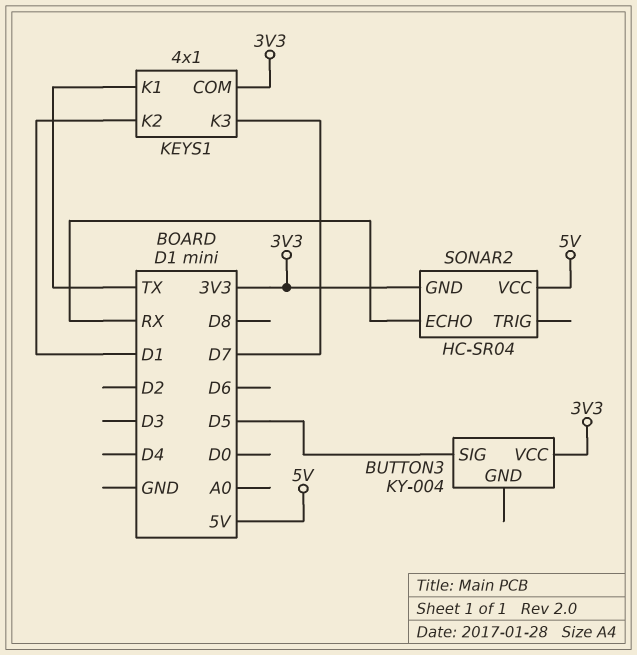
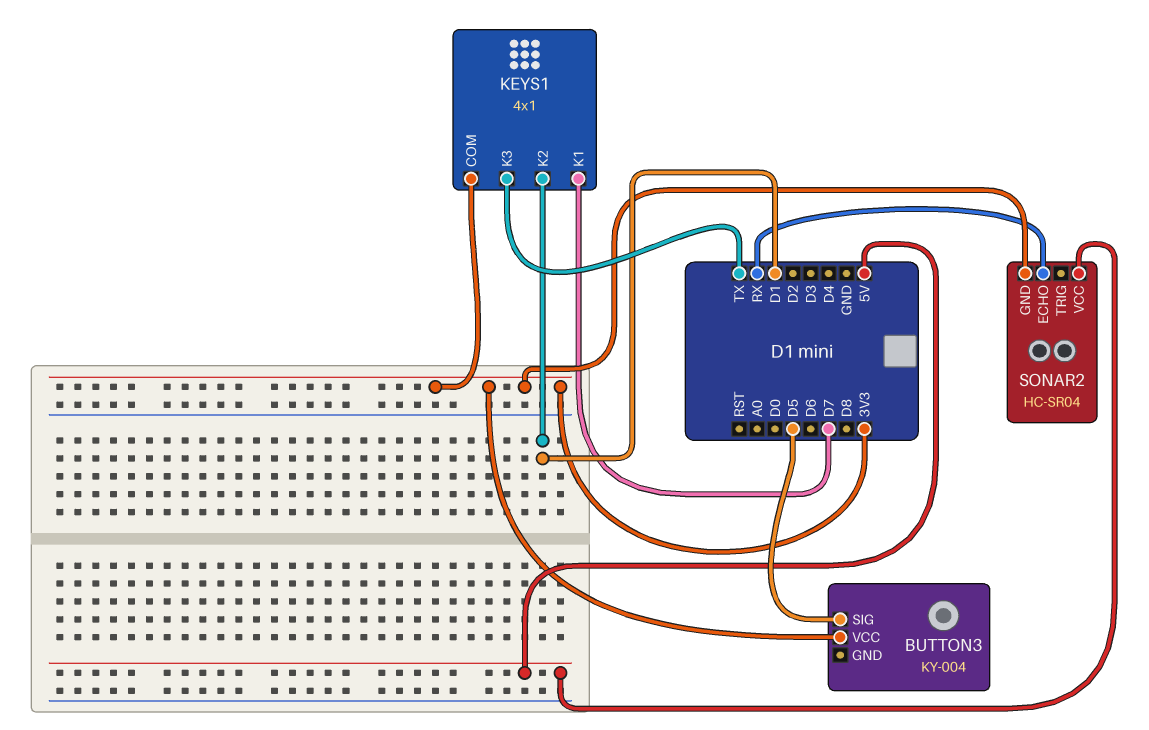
KEYS1 pin K1: TX -> D7
KEYS1 pin K3: D7 -> TX

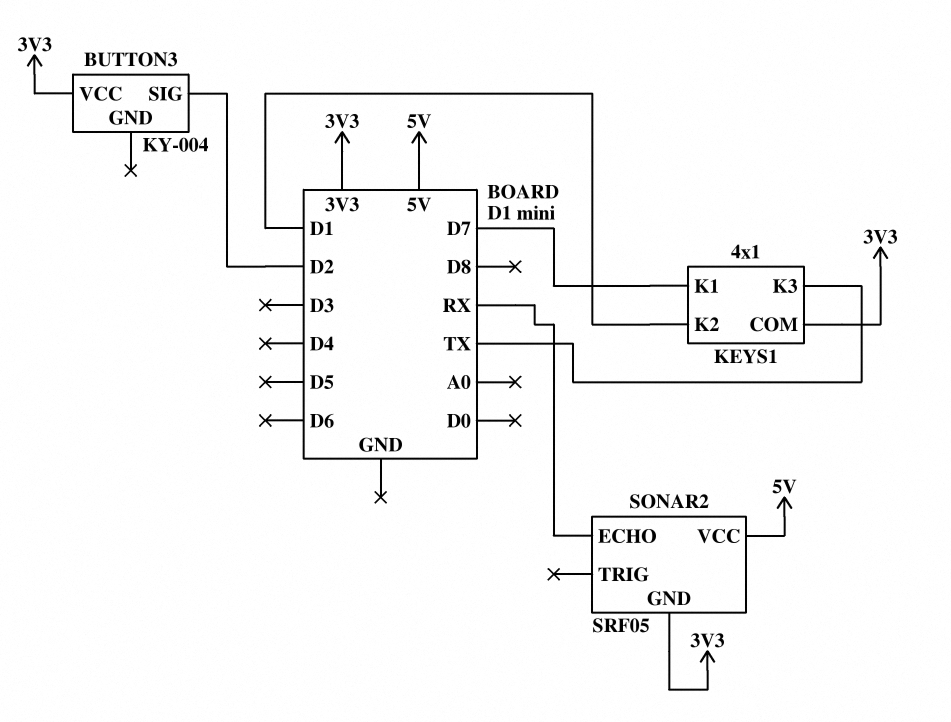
BUTTON3 pin SIG: D5 -> D2
SONAR2: HC-SR04 -> SRF05

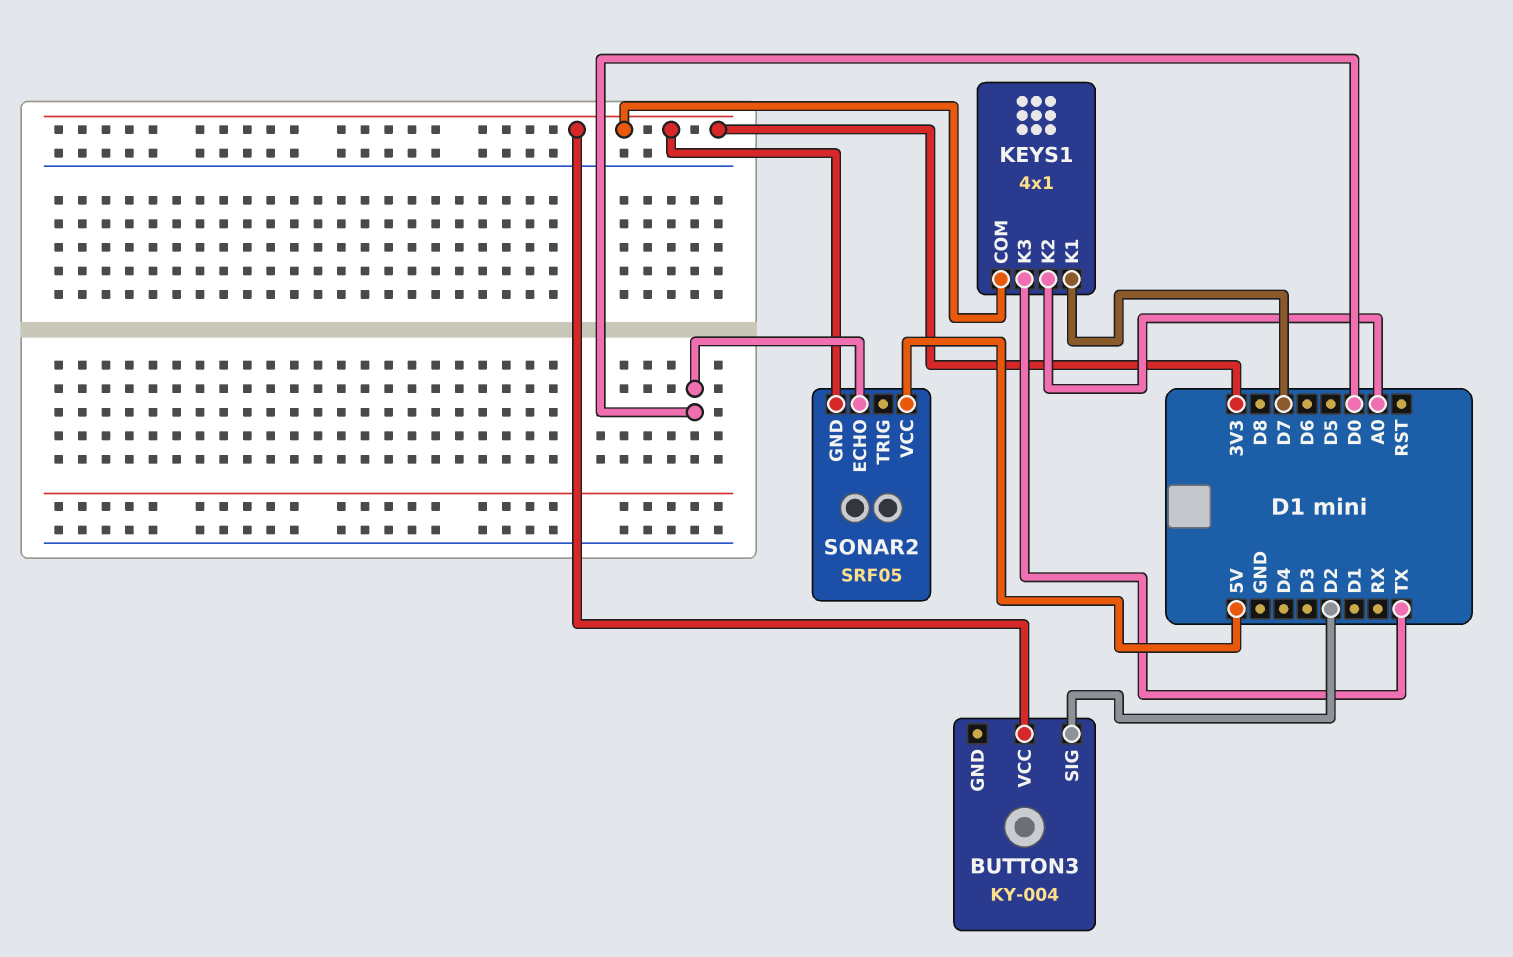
KEYS1 pin K2: D1 -> A0
SONAR2 pin ECHO: RX -> D0

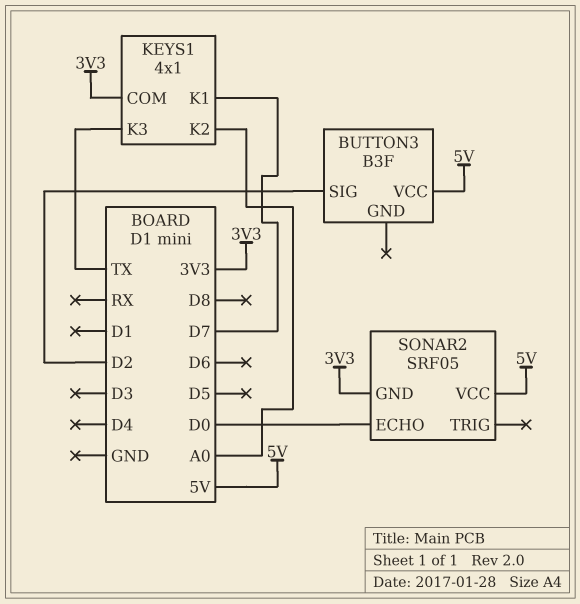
BUTTON3: KY-004 -> B3F
BUTTON3 pin VCC: 3V3 -> 5V

